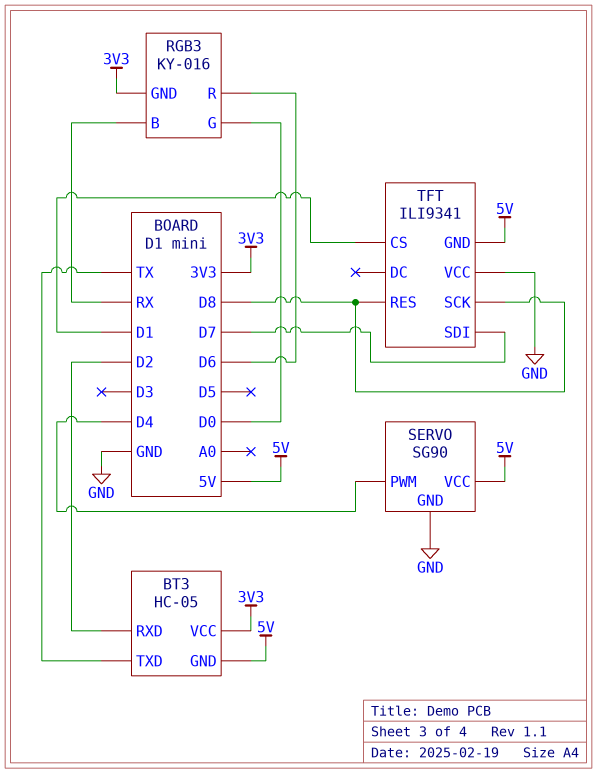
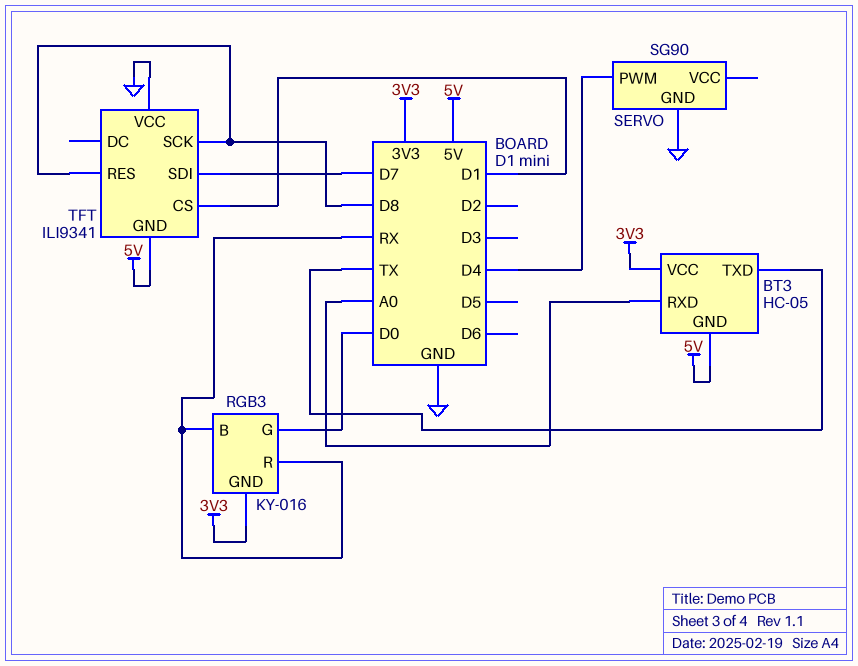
BT3 pin RXD: D2 -> A0
RGB3 pin R: D6 -> RX
SERVO pin VCC: 5V -> none

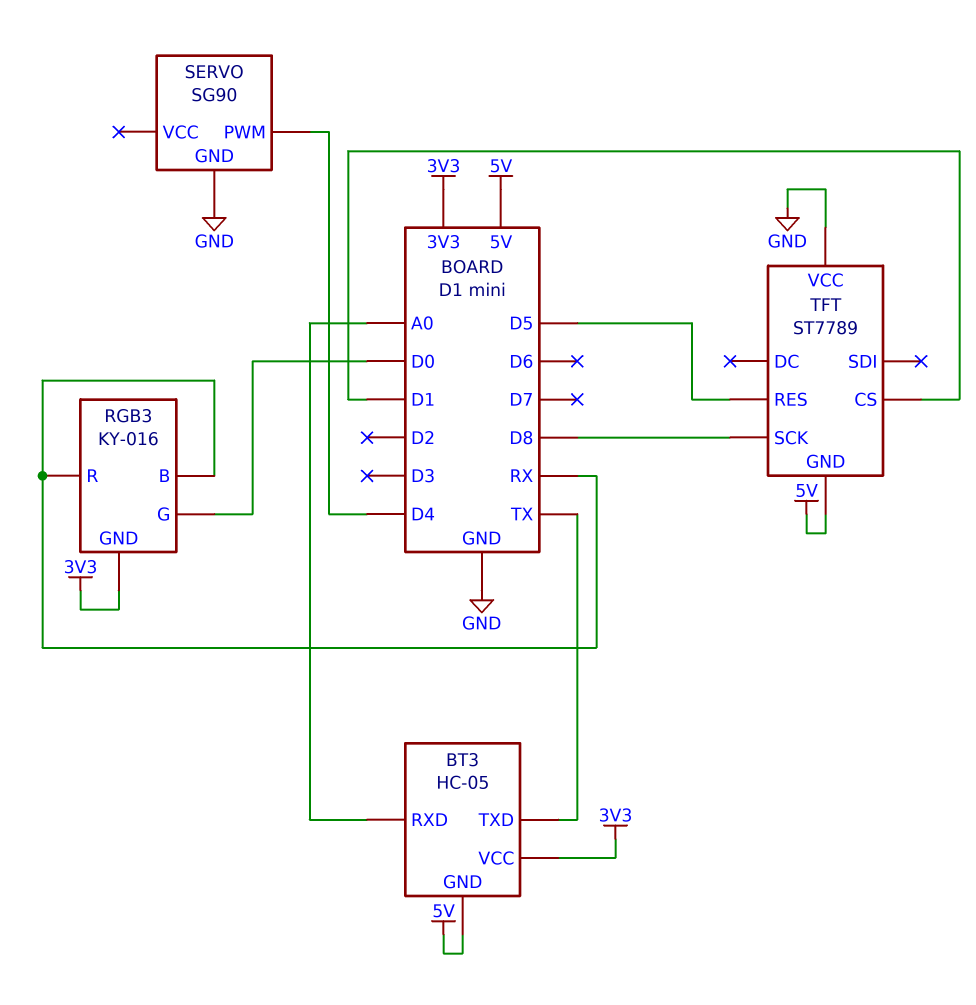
TFT: ILI9341 -> ST7789
TFT pin RES: D8 -> D5
TFT pin SDI: D7 -> none

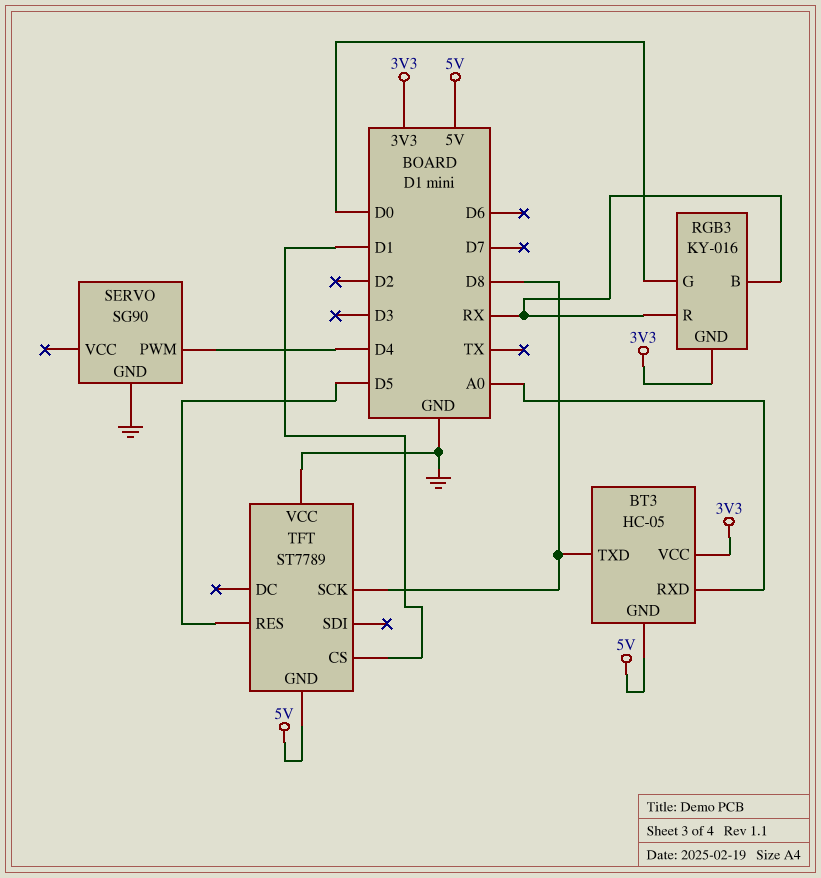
BT3 pin TXD: TX -> D8

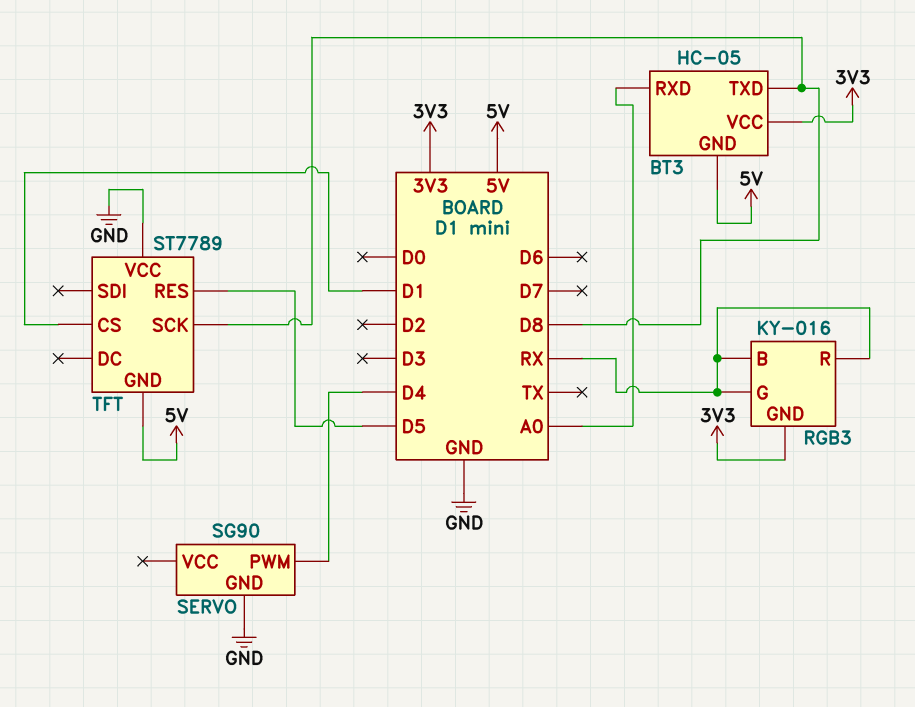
RGB3 pin G: D0 -> RX

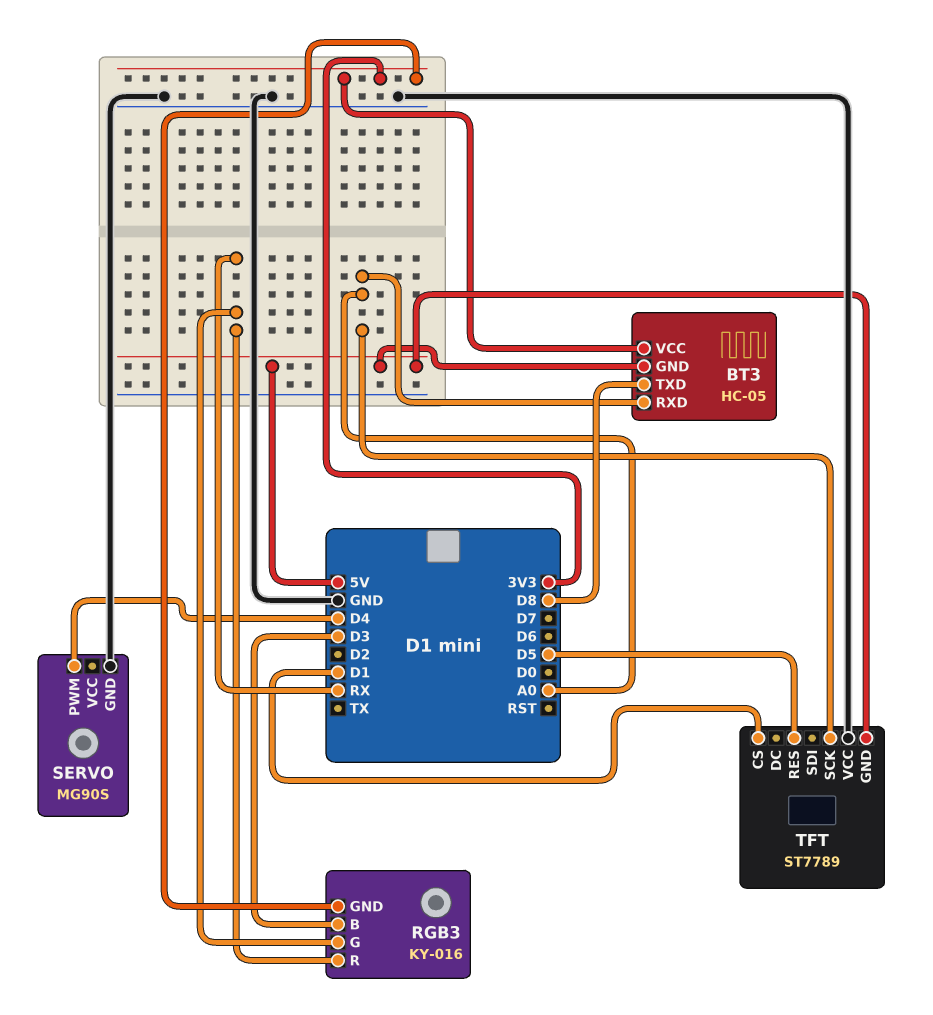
RGB3 pin B: RX -> D3
SERVO: SG90 -> MG90S
TFT pin SCK: D8 -> A0

